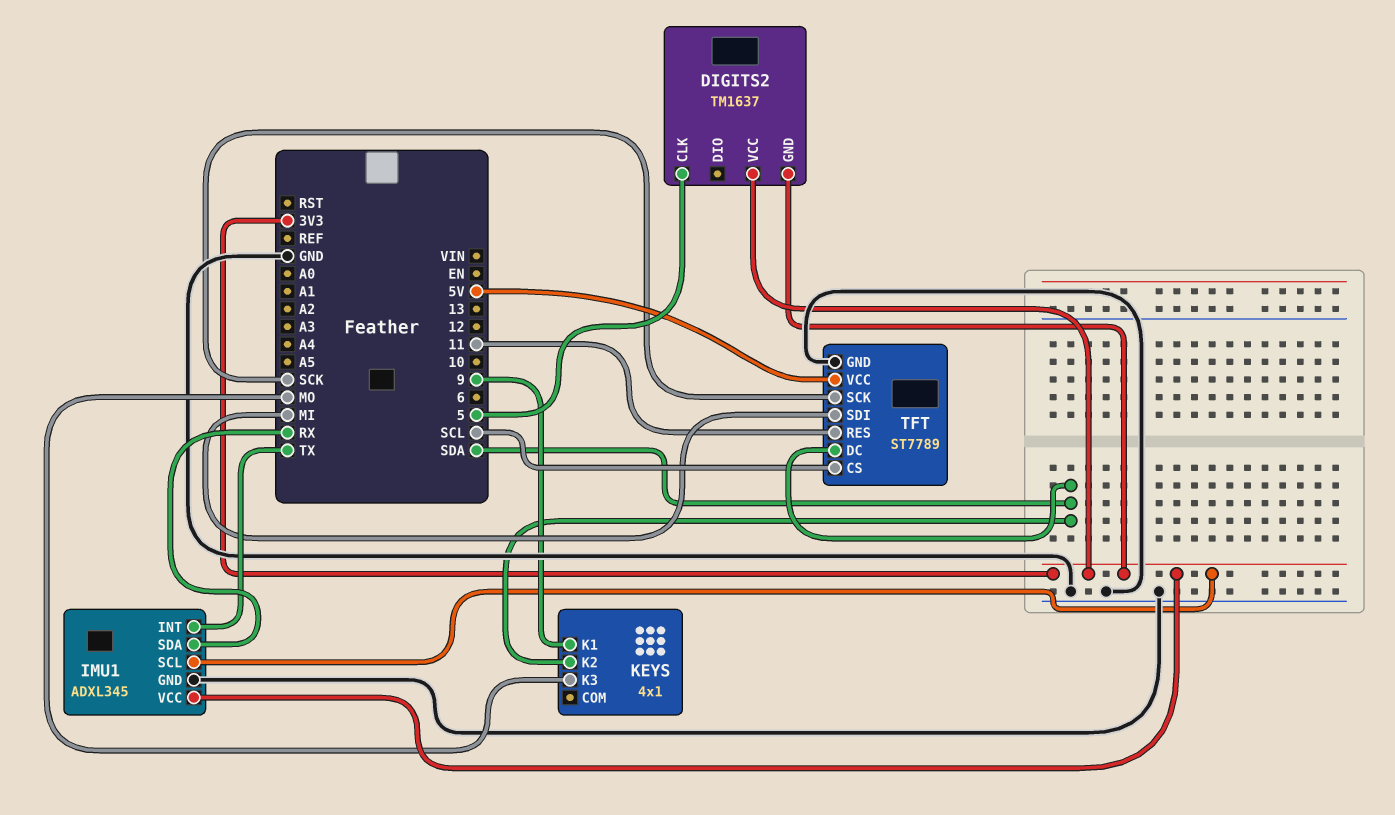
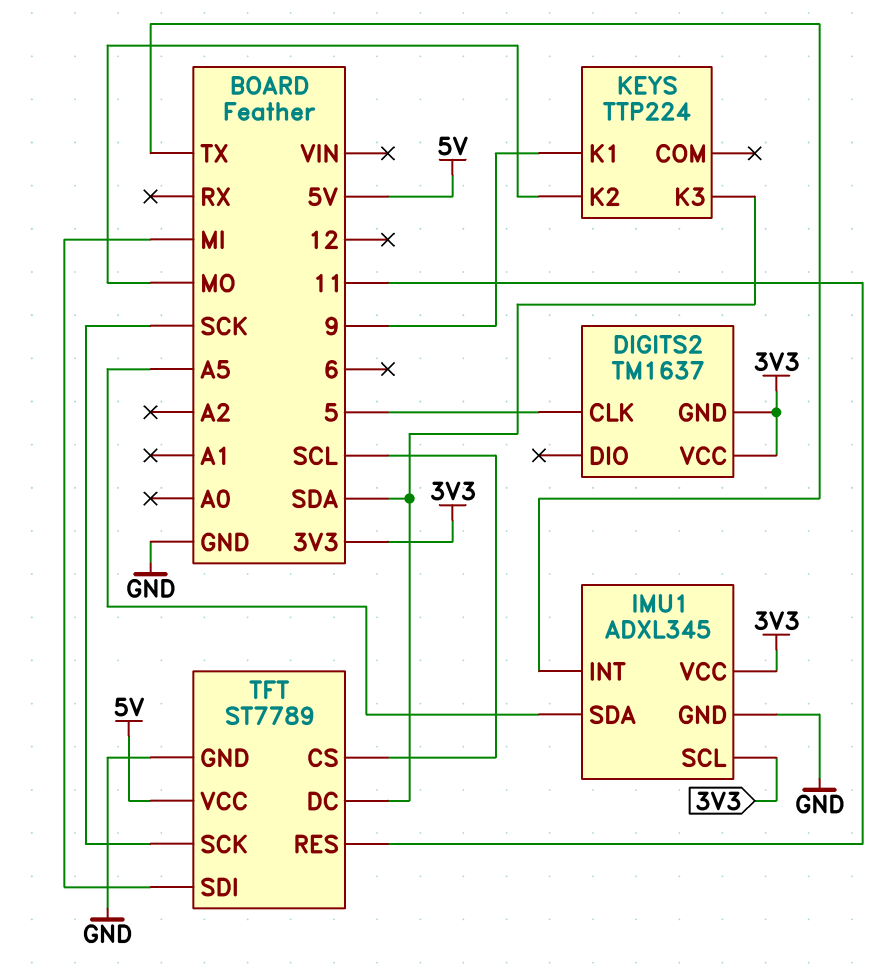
IMU1 pin SDA: RX -> A5
KEYS: 4x1 -> TTP224
KEYS pin K2: SDA -> MO
KEYS pin K3: MO -> SDA

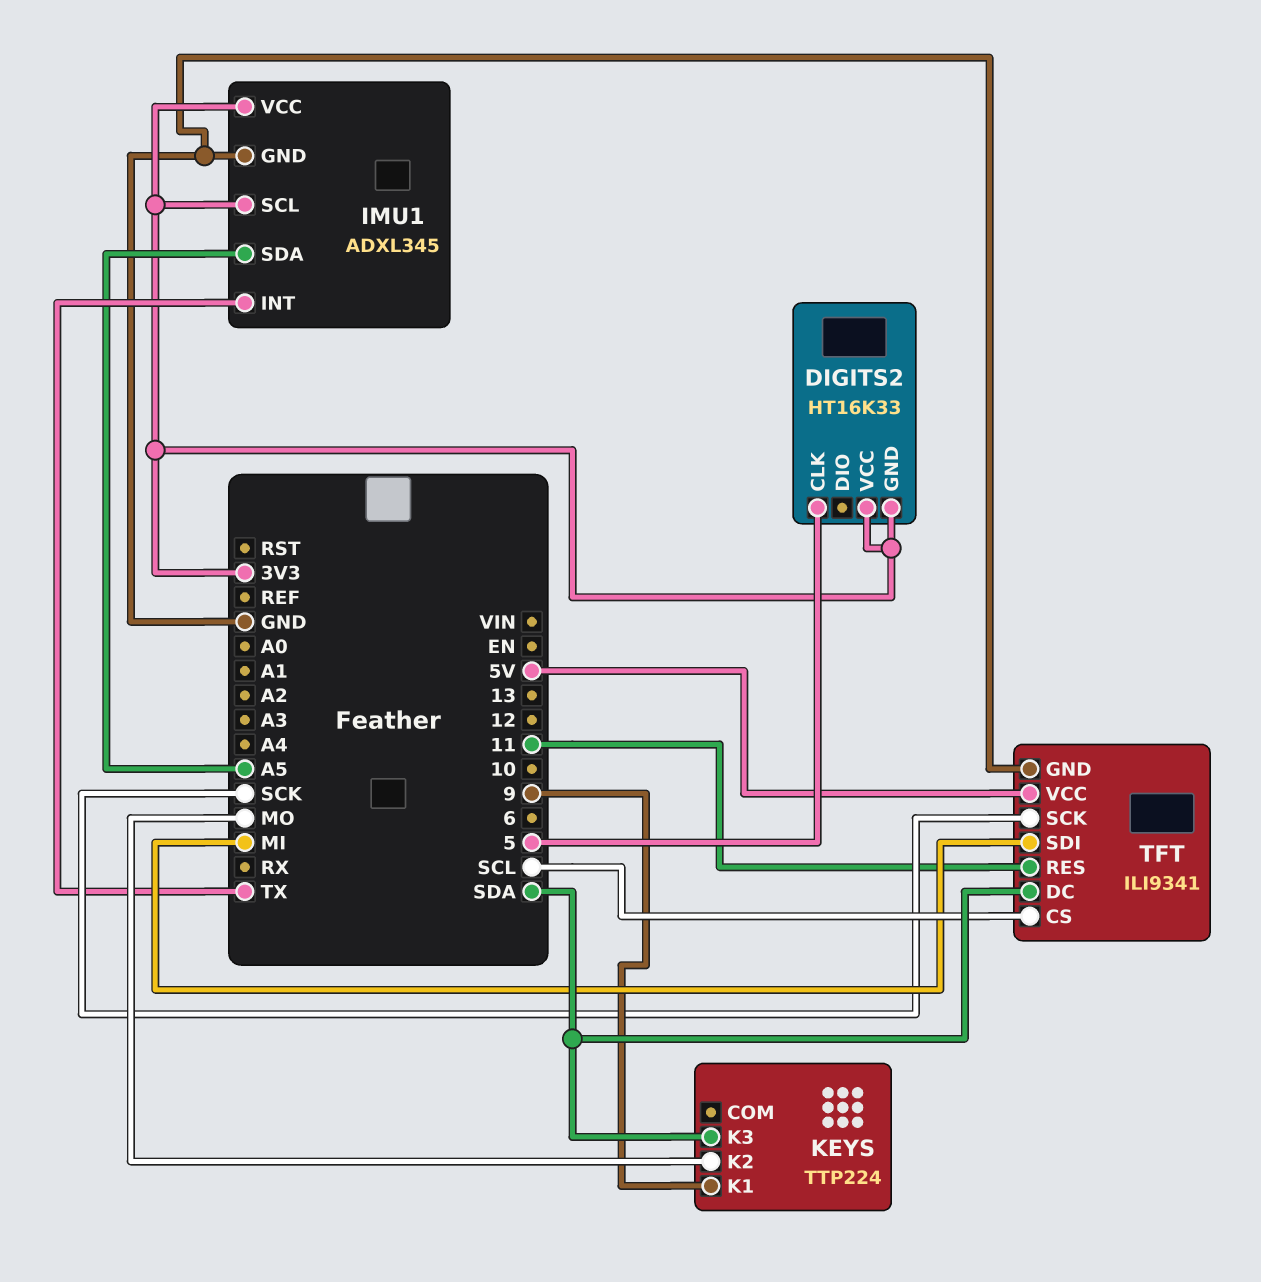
DIGITS2: TM1637 -> HT16K33
TFT: ST7789 -> ILI9341

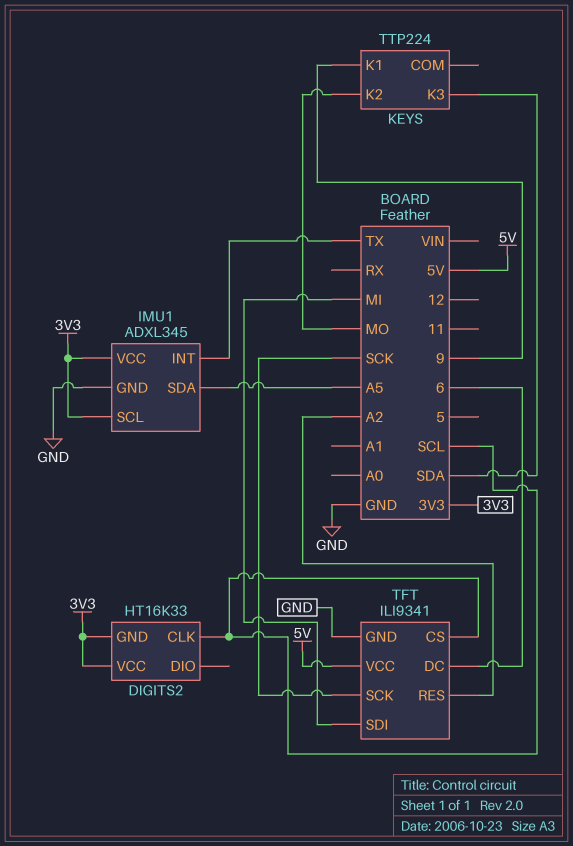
DIGITS2 pin CLK: 5 -> SCL
TFT pin DC: SDA -> 6
TFT pin RES: 11 -> A2

